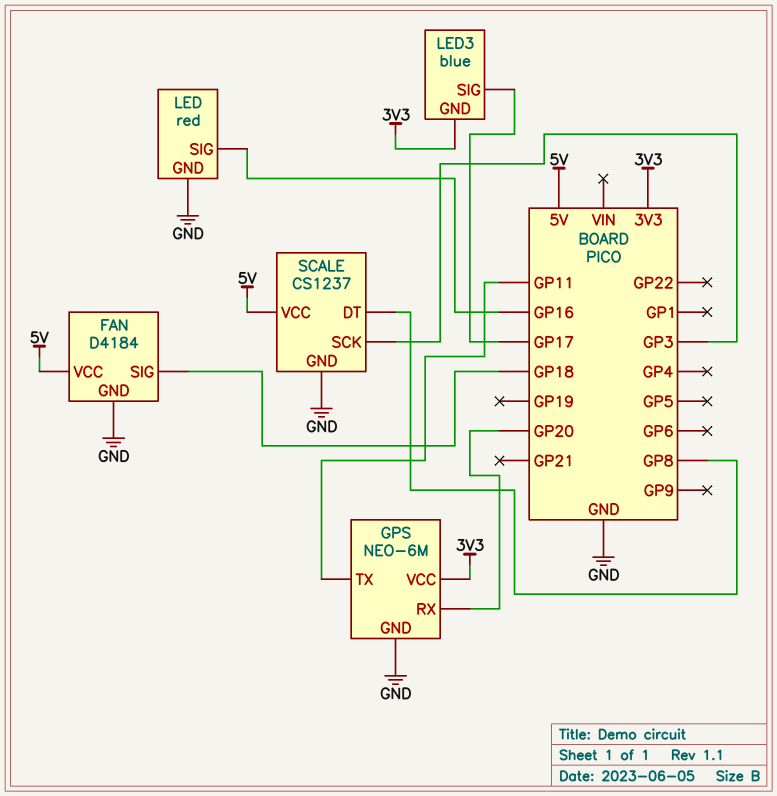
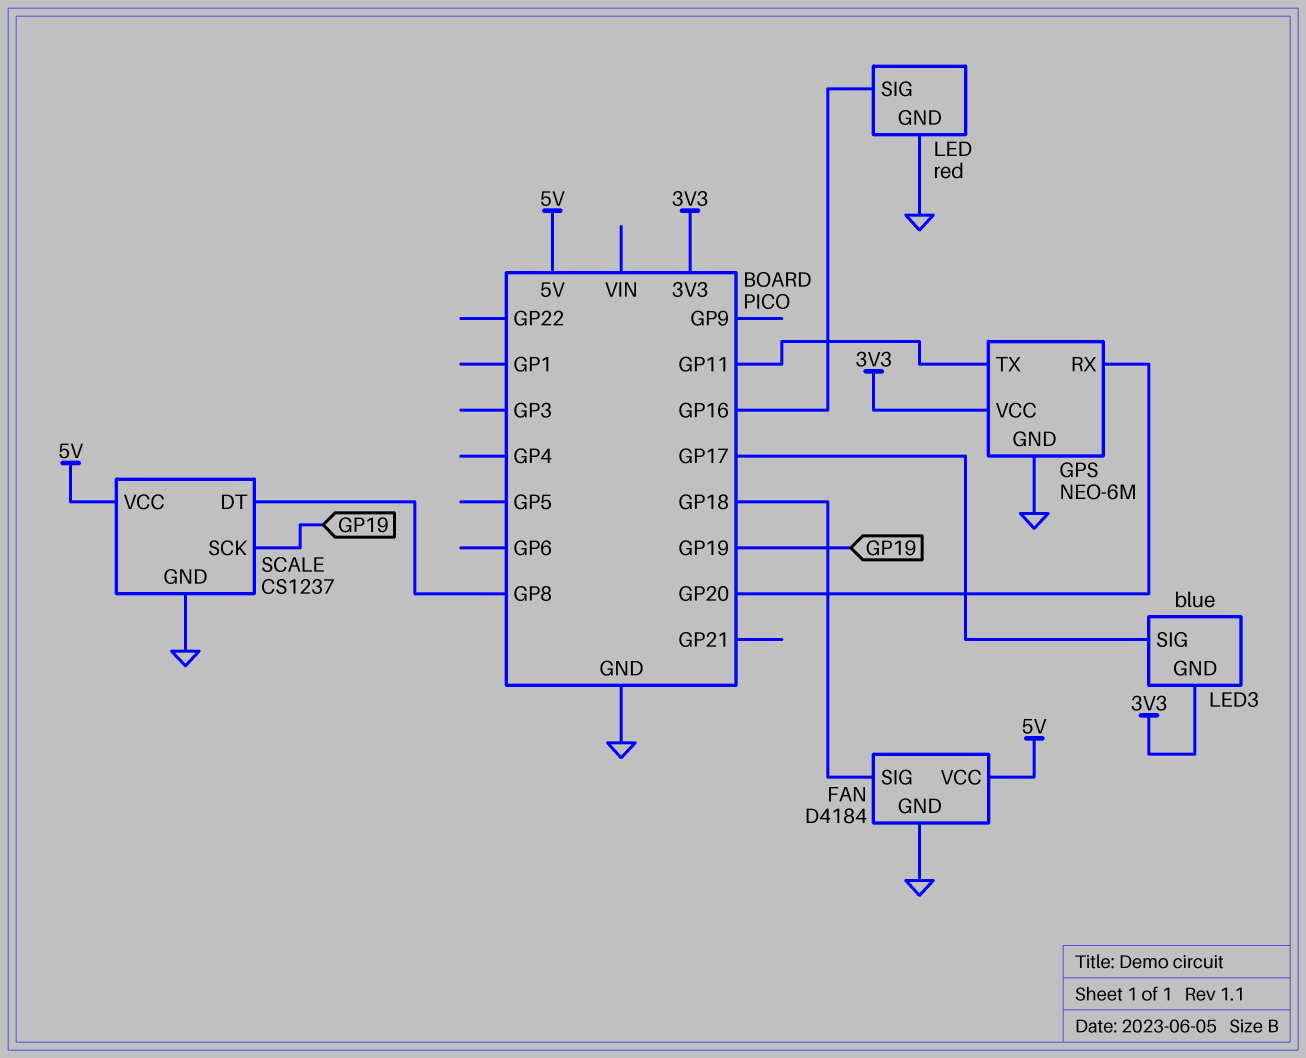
SCALE pin SCK: GP3 -> GP19

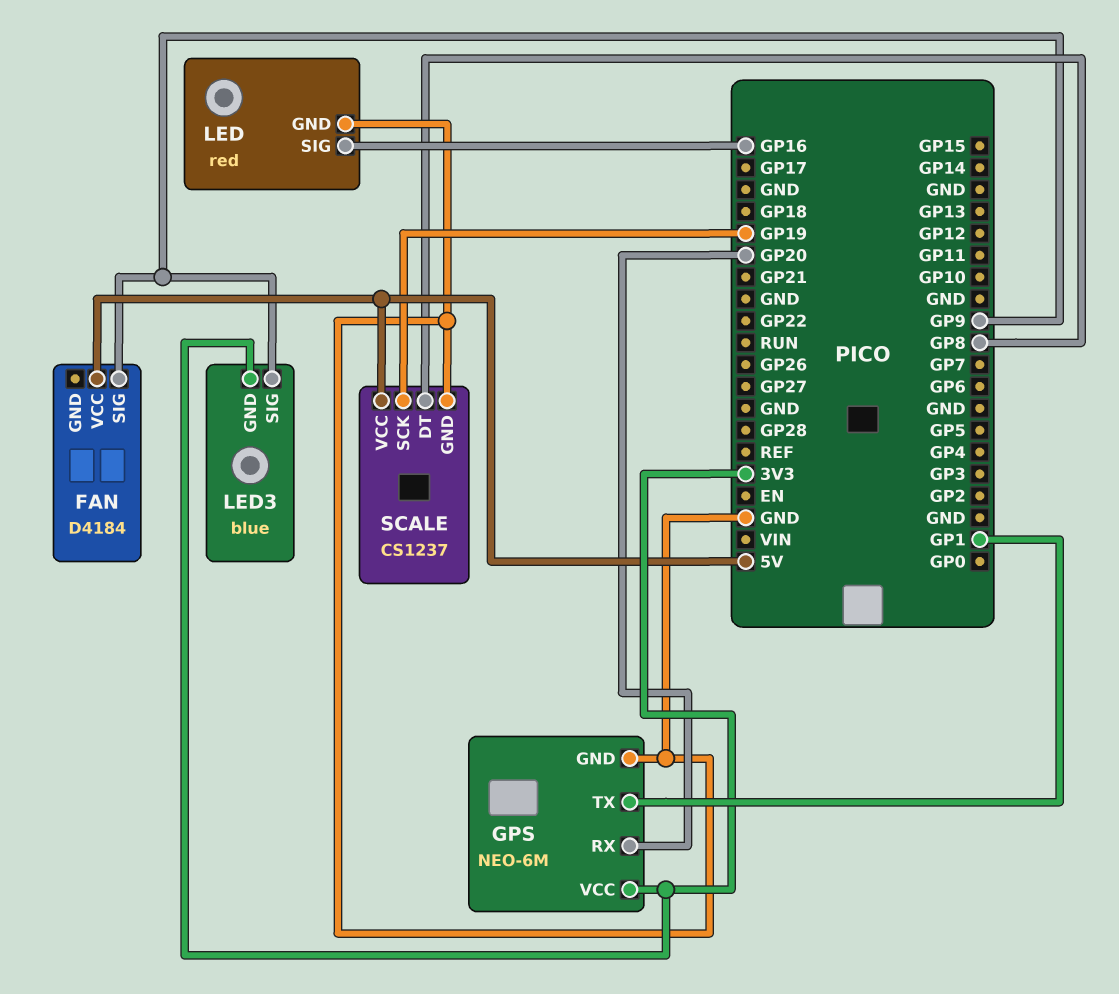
FAN pin GND: GND -> none
FAN pin SIG: GP18 -> GP9
GPS pin TX: GP11 -> GP1
LED3 pin SIG: GP17 -> GP9

